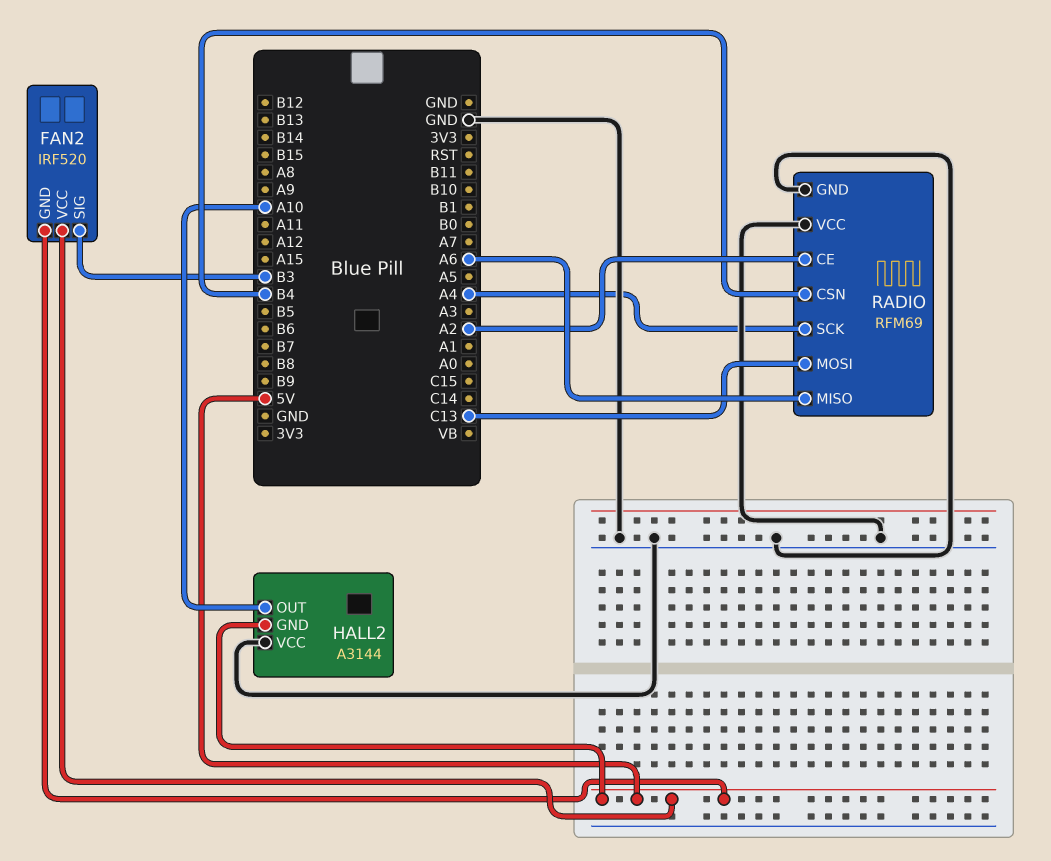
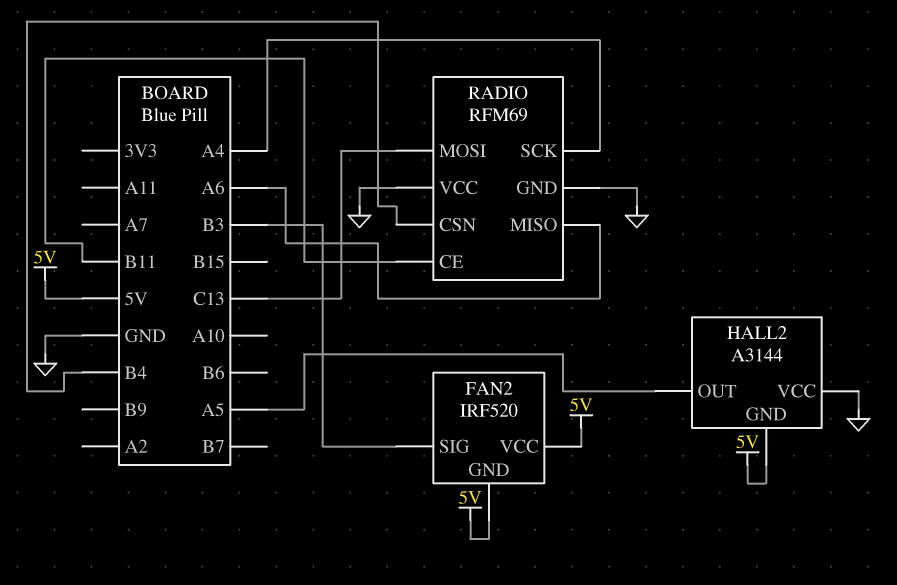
HALL2 pin OUT: A10 -> A5
RADIO pin CE: A2 -> B11

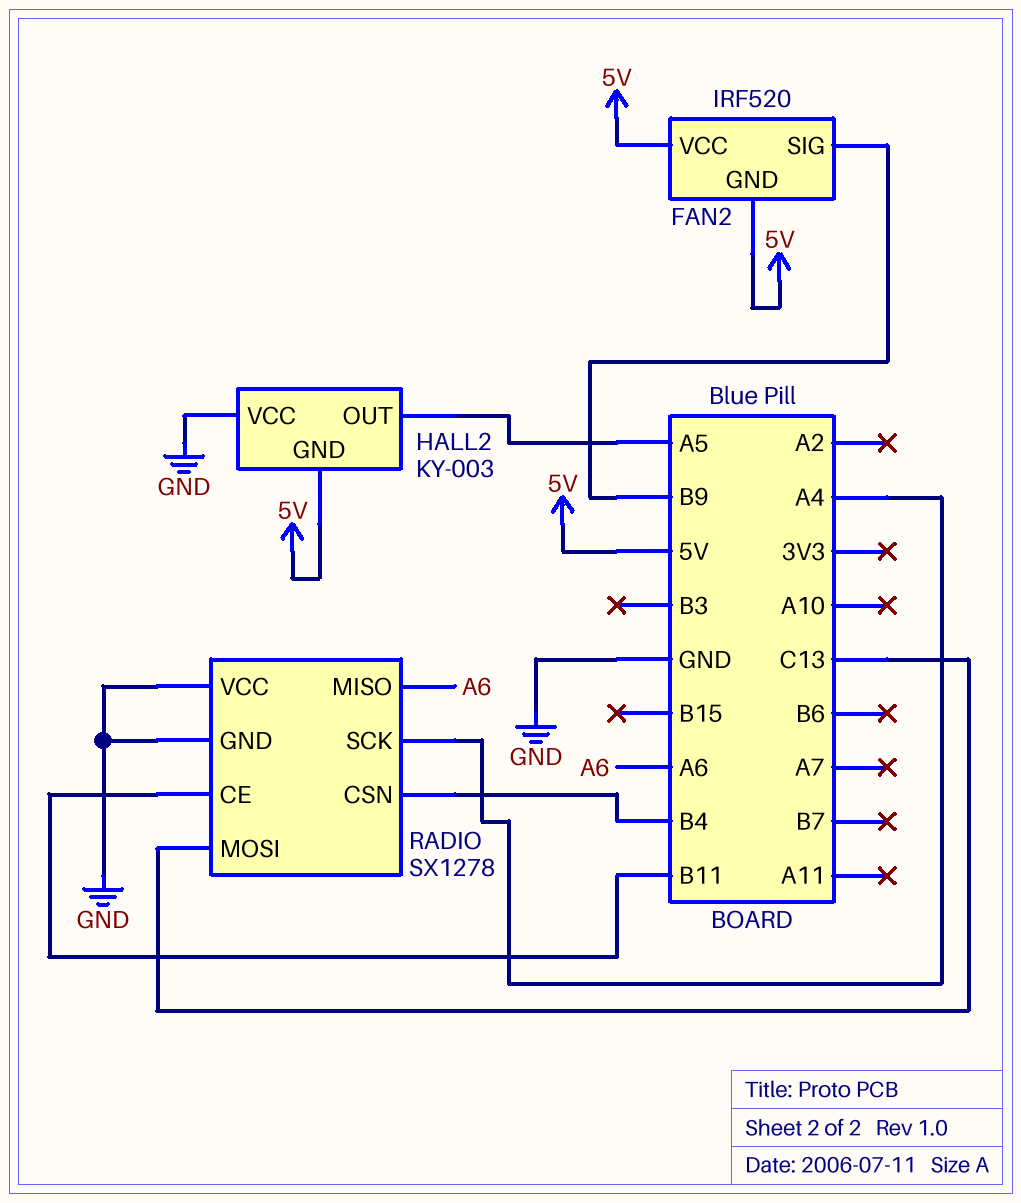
FAN2 pin SIG: B3 -> B9
HALL2: A3144 -> KY-003
RADIO: RFM69 -> SX1278

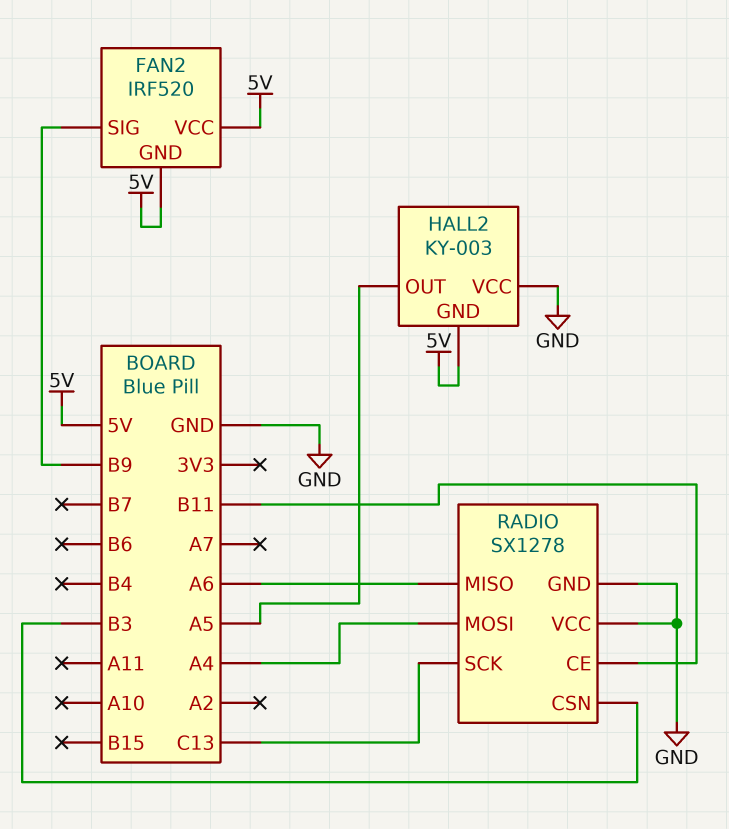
RADIO pin CSN: B4 -> B3
RADIO pin MOSI: C13 -> A4
RADIO pin SCK: A4 -> C13

